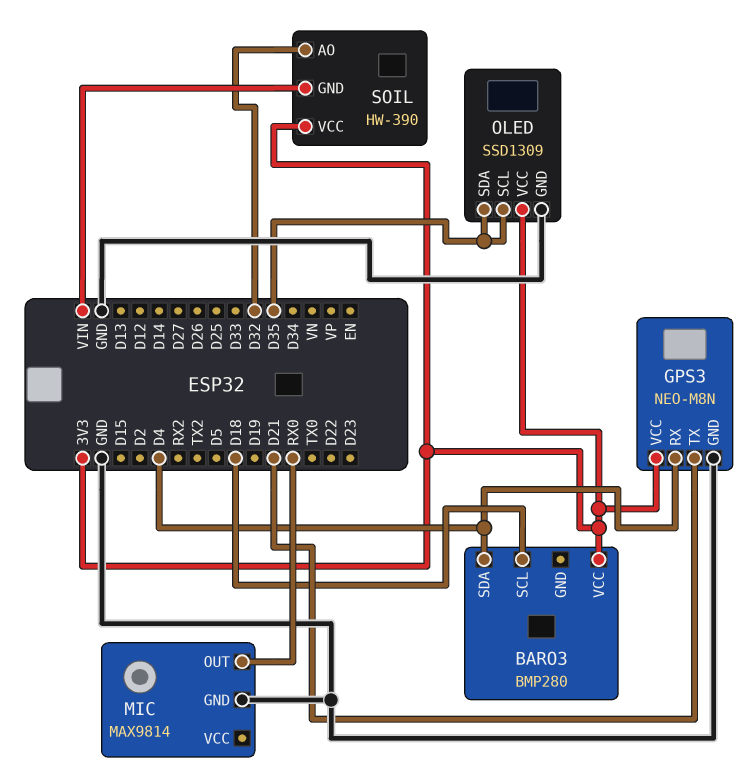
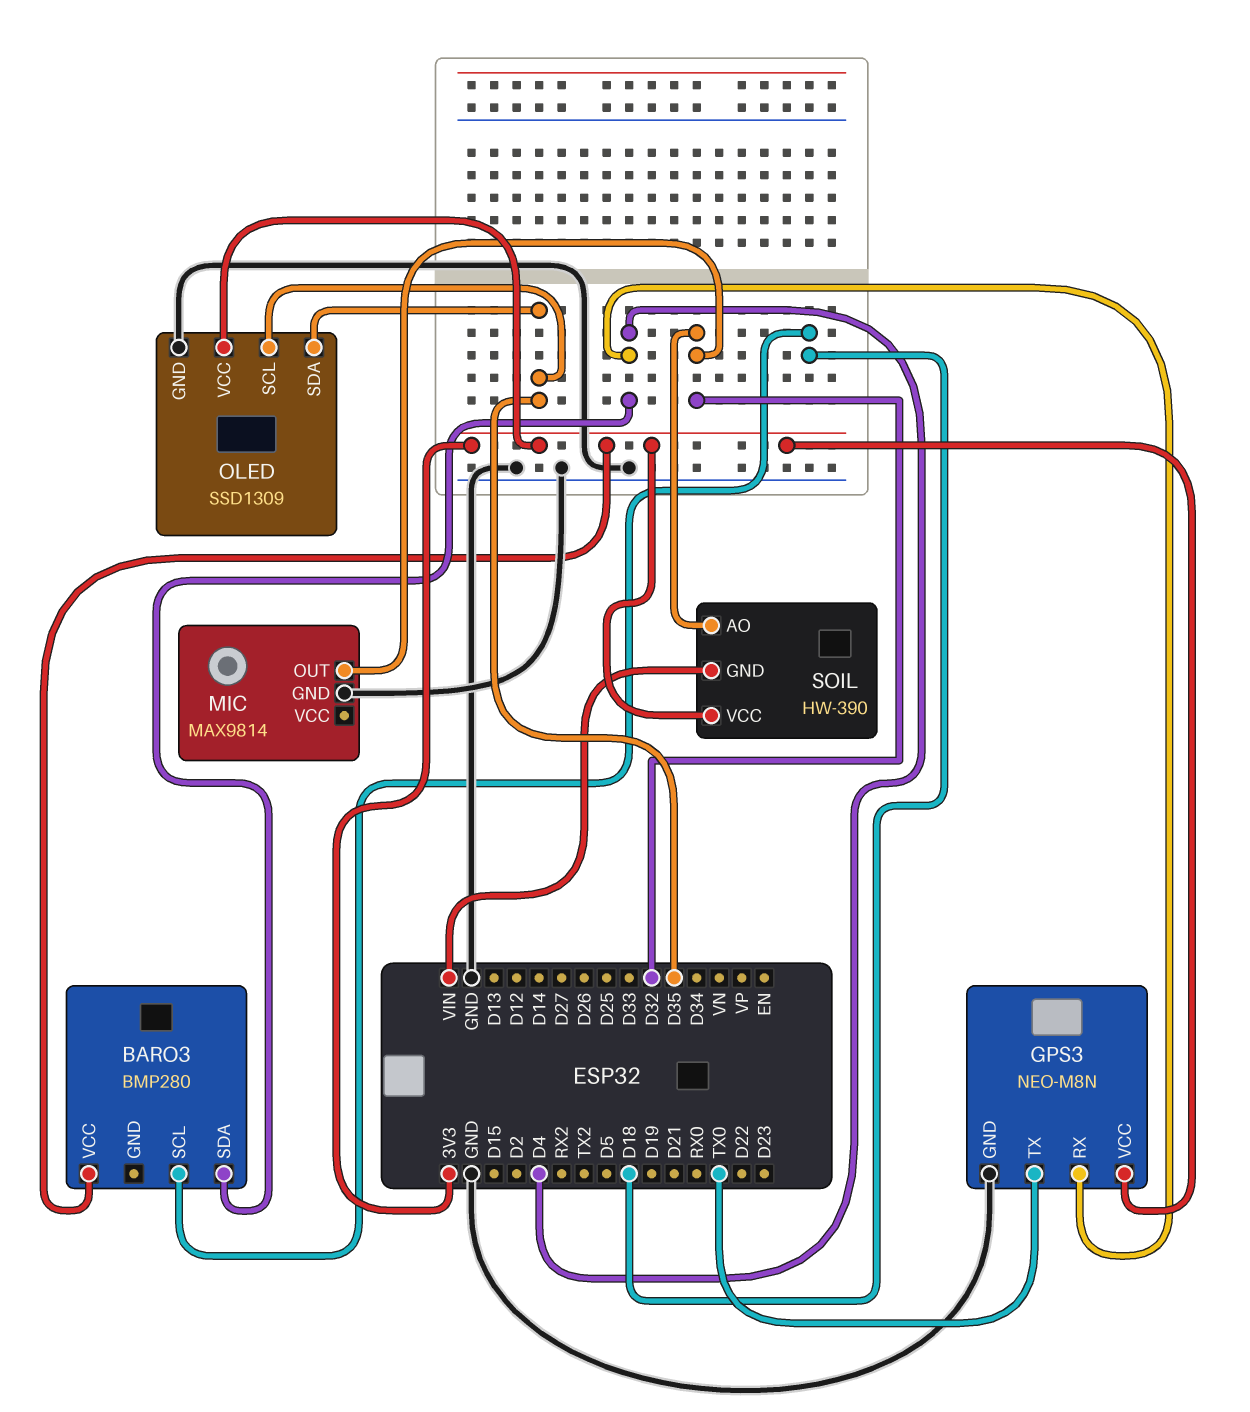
GPS3 pin TX: D21 -> TX0
MIC pin OUT: RX0 -> D32

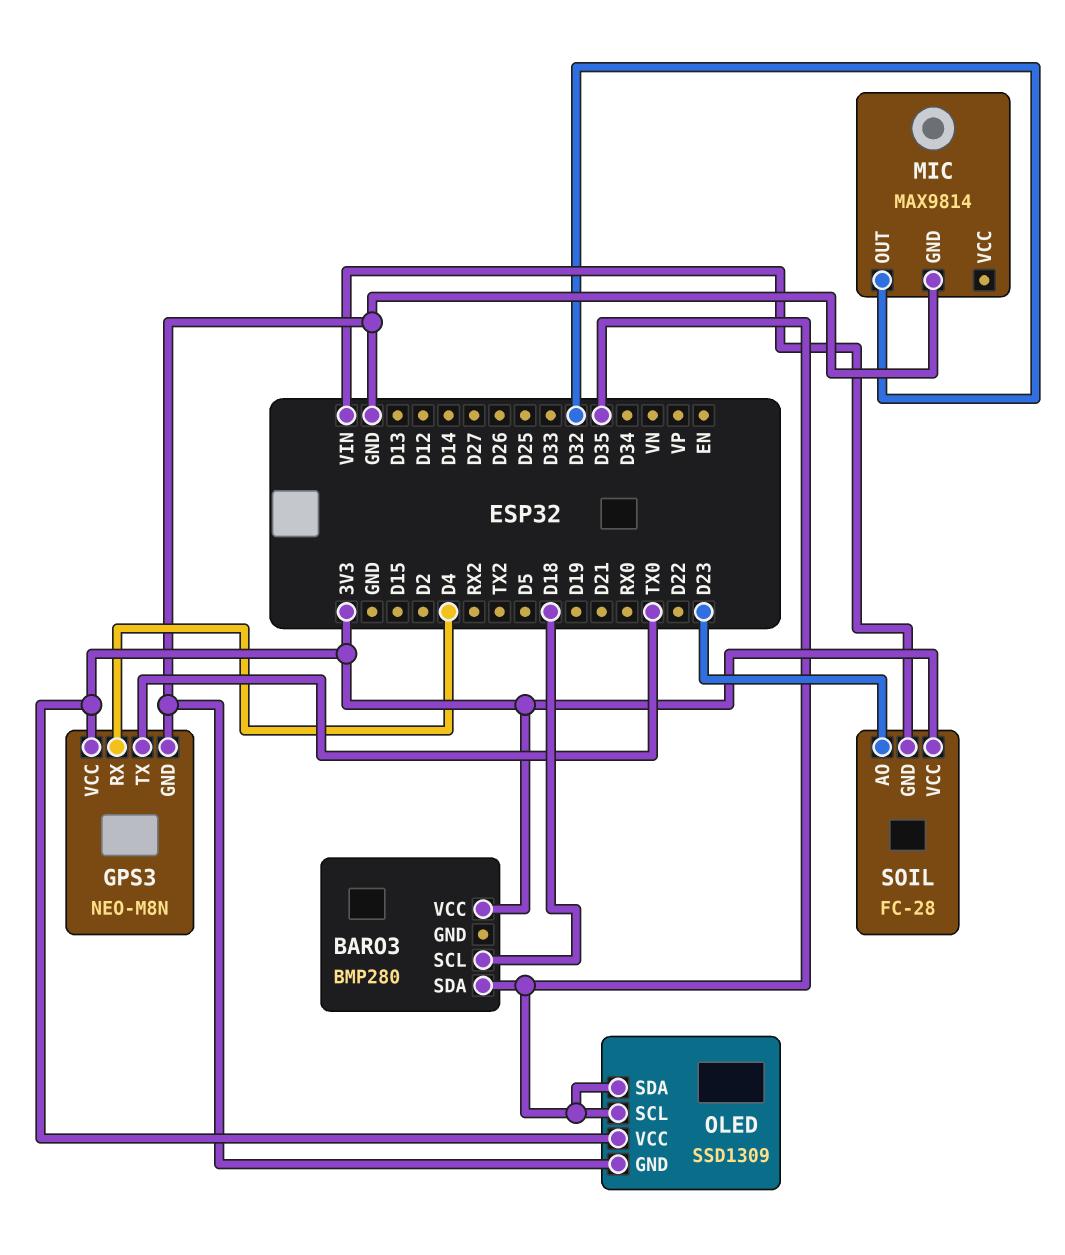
BARO3 pin SDA: D4 -> D35
SOIL: HW-390 -> FC-28
SOIL pin AO: D32 -> D23

